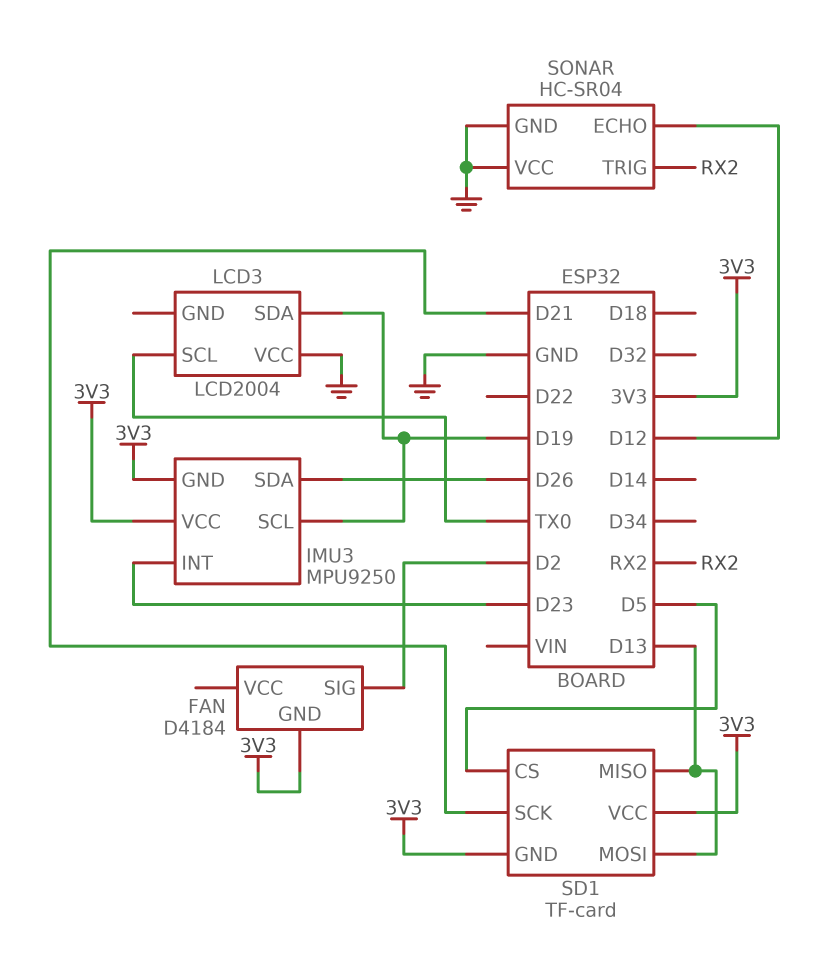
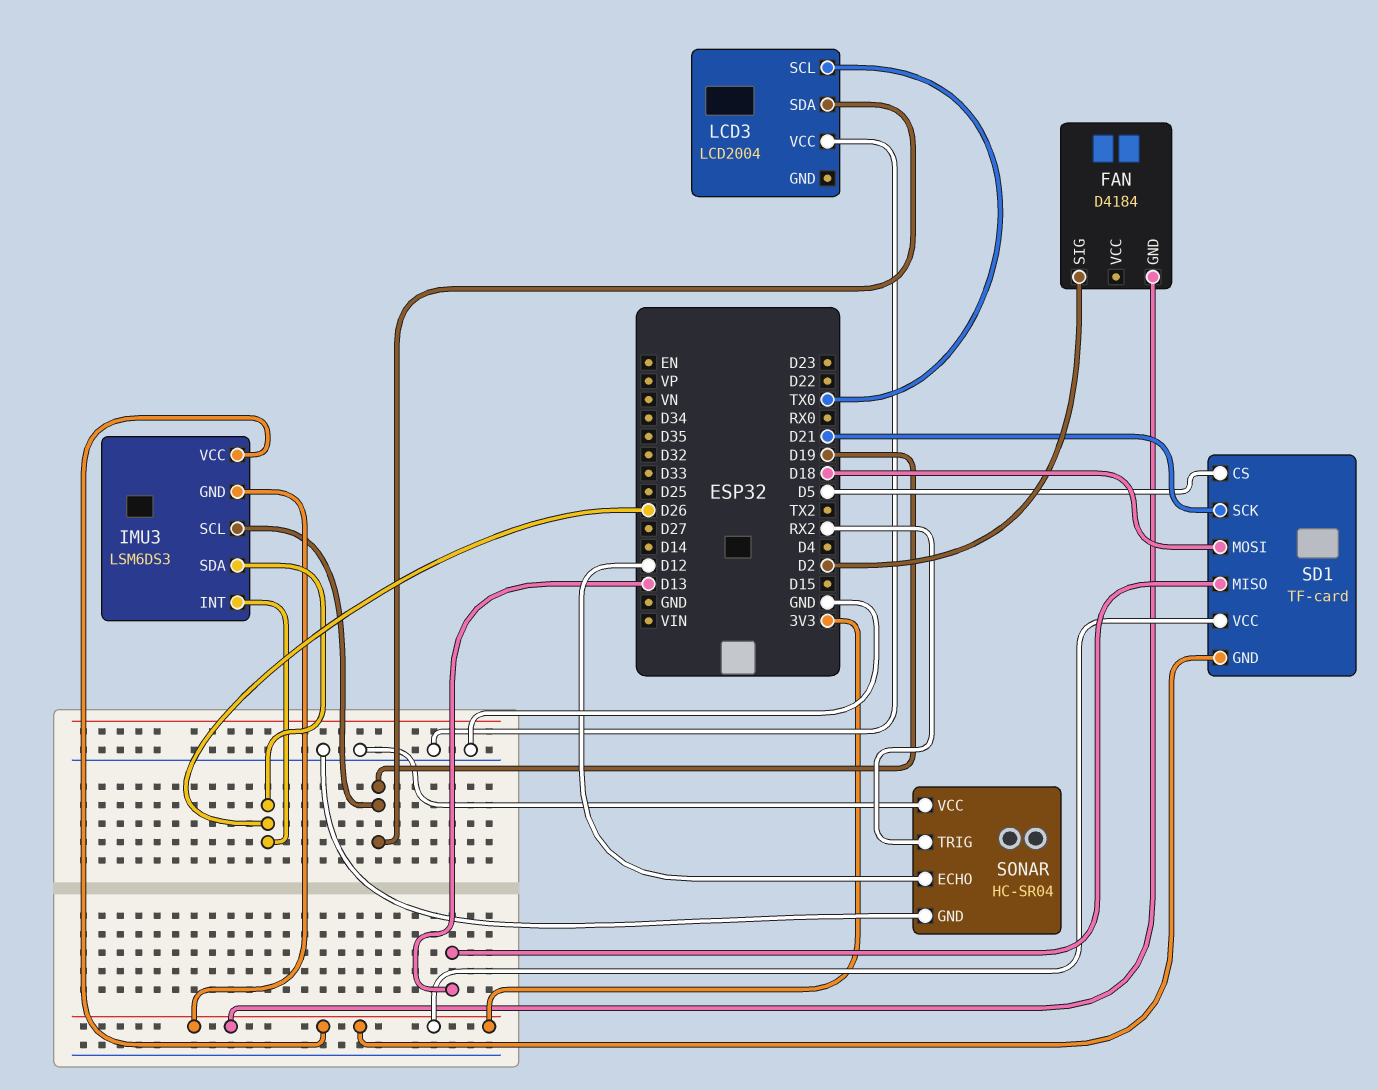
IMU3: MPU9250 -> LSM6DS3
IMU3 pin INT: D23 -> D26
SD1 pin MOSI: D13 -> D18

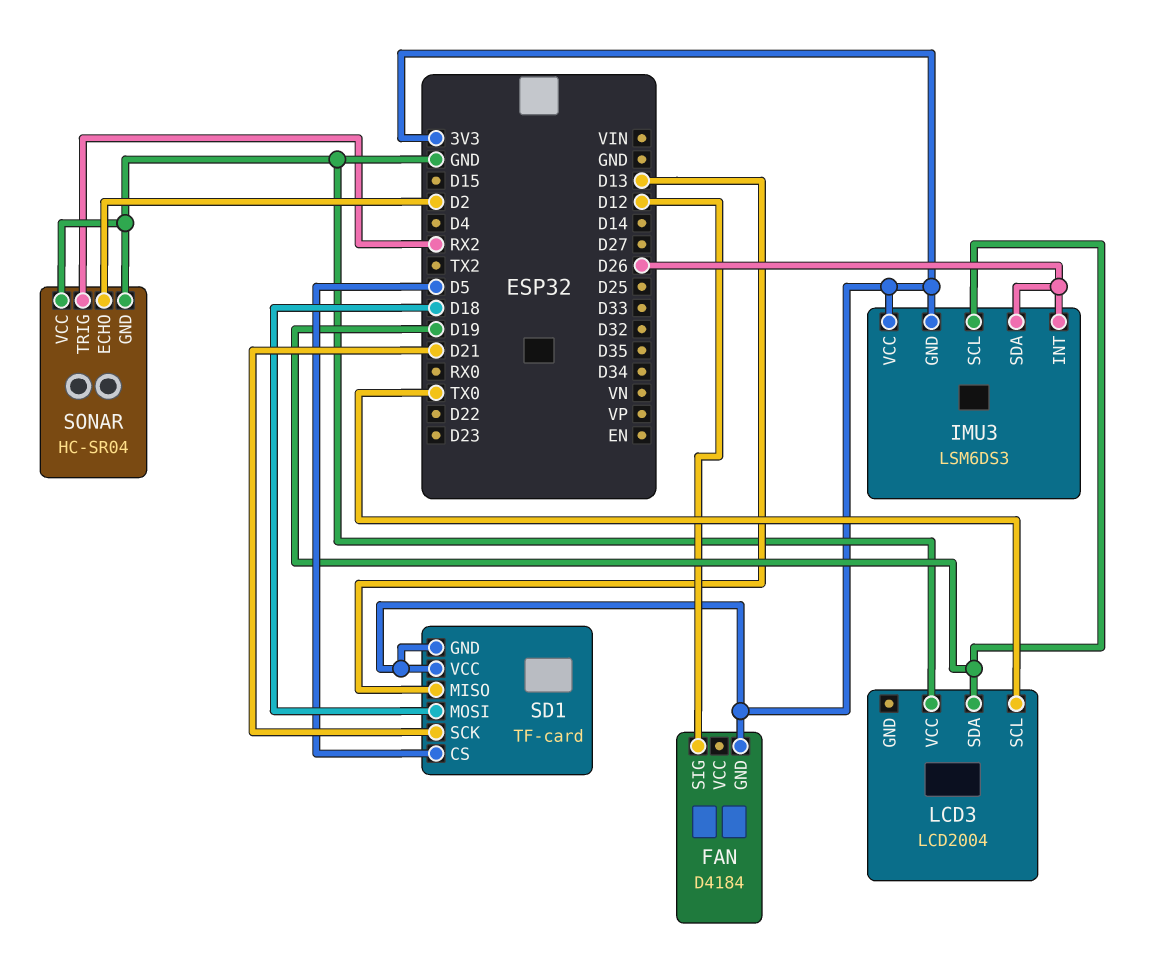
FAN pin SIG: D2 -> D12
SONAR pin ECHO: D12 -> D2

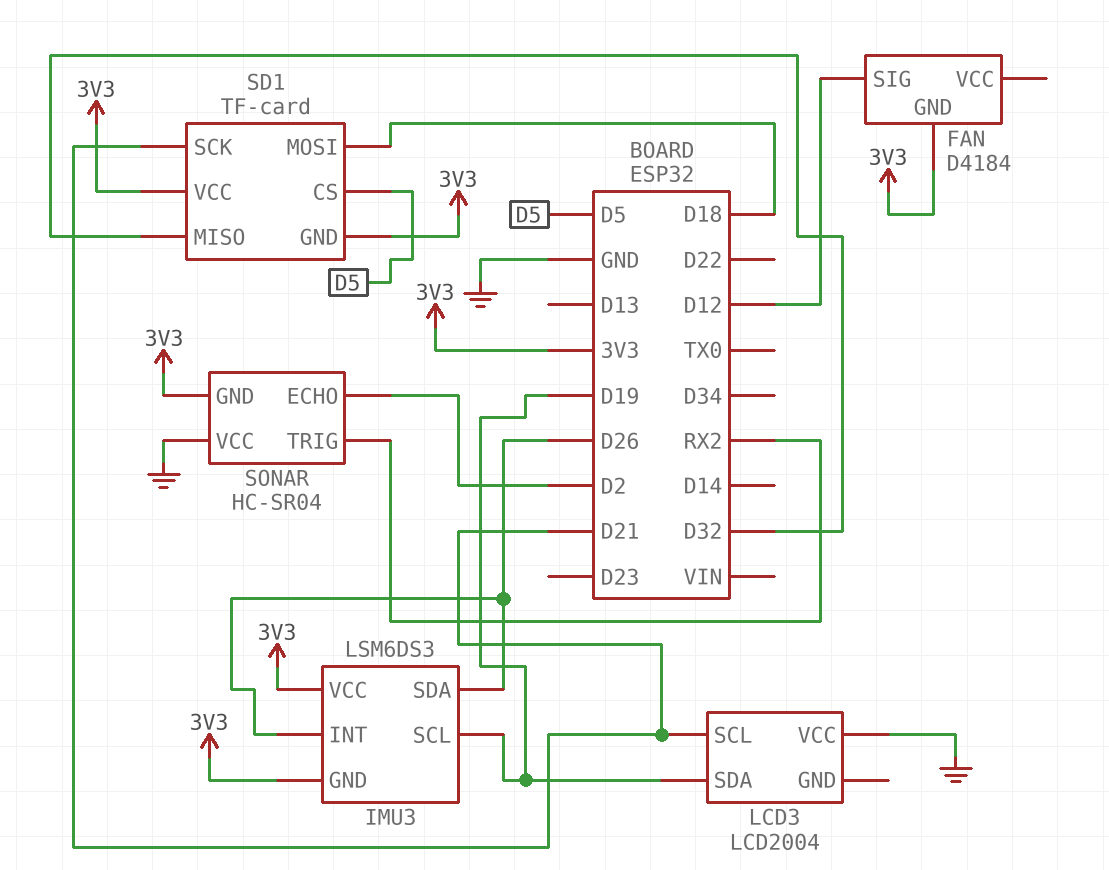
LCD3 pin SCL: TX0 -> D21
SD1 pin MISO: D13 -> D32
SONAR pin GND: GND -> 3V3

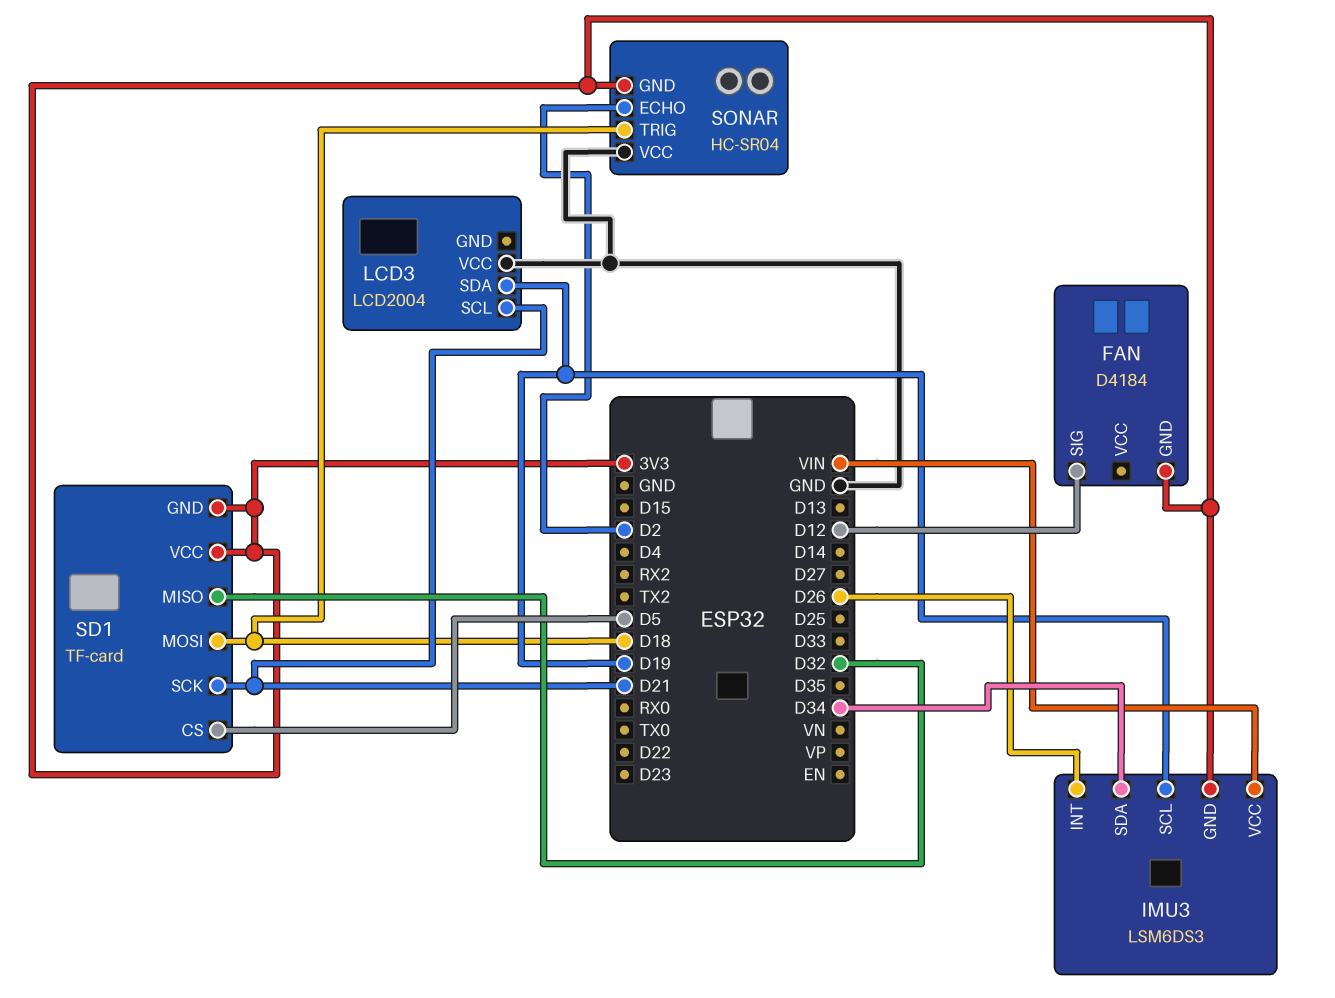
IMU3 pin SDA: D26 -> D34
IMU3 pin VCC: 3V3 -> VIN
SONAR pin TRIG: RX2 -> D18

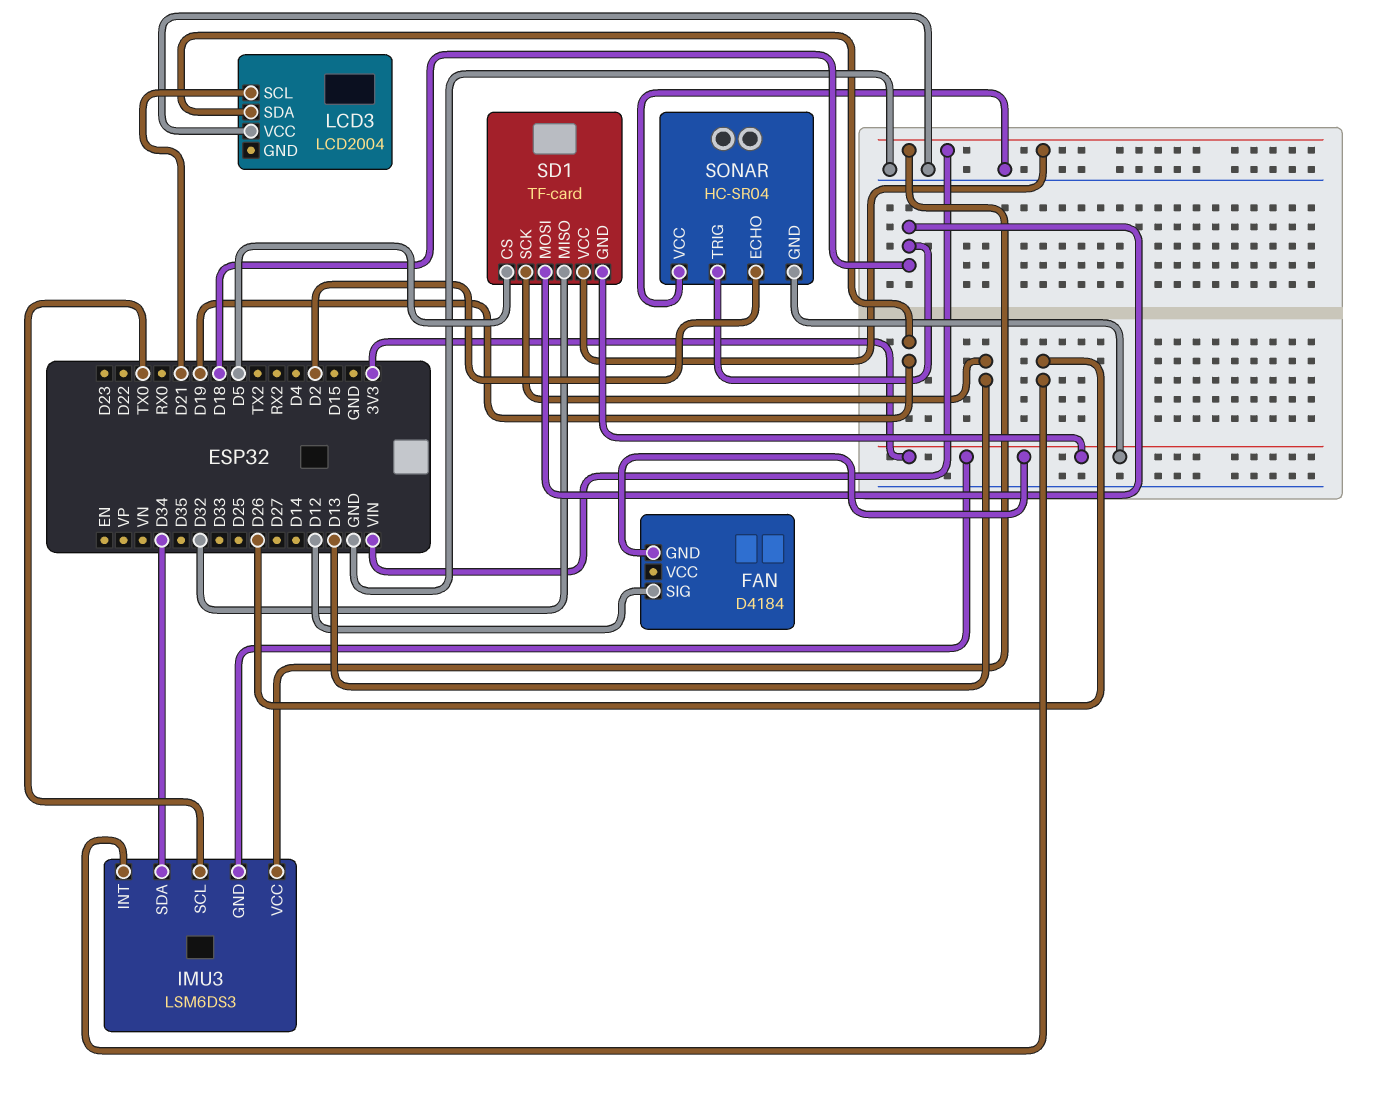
IMU3 pin SCL: D19 -> TX0
SD1 pin SCK: D21 -> D13
SD1 pin VCC: 3V3 -> VIN

